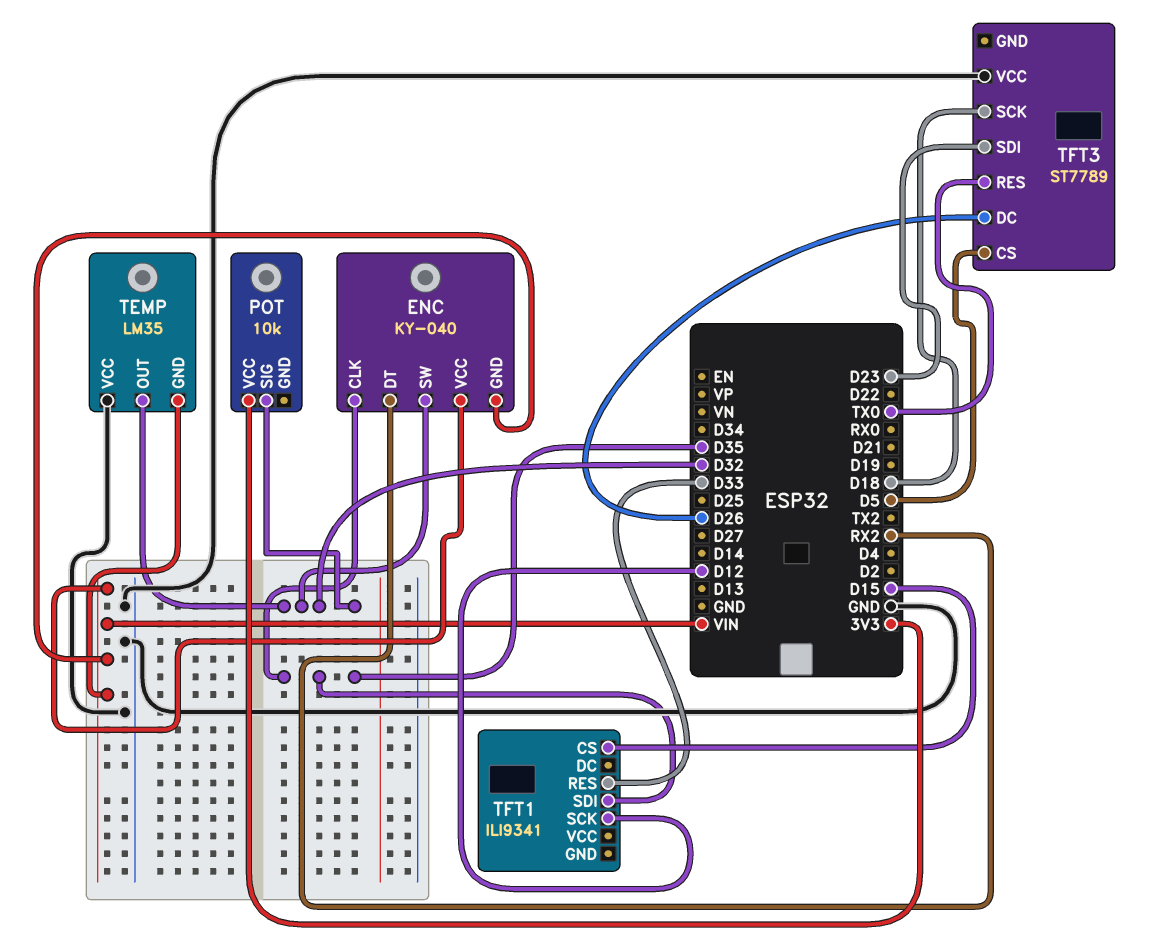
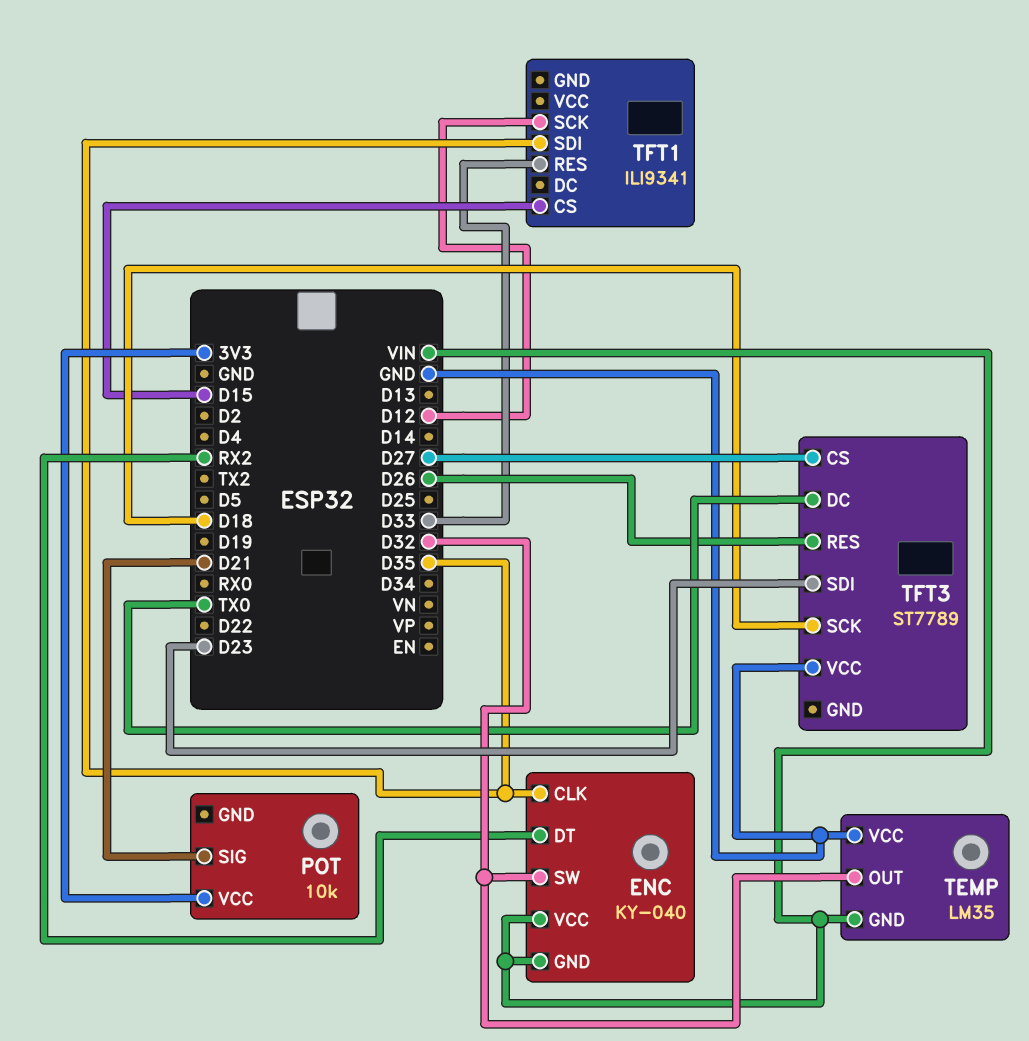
POT pin SIG: D32 -> D21
TFT3 pin CS: D5 -> D27
TFT3 pin DC: D26 -> TX0
TFT3 pin RES: TX0 -> D26

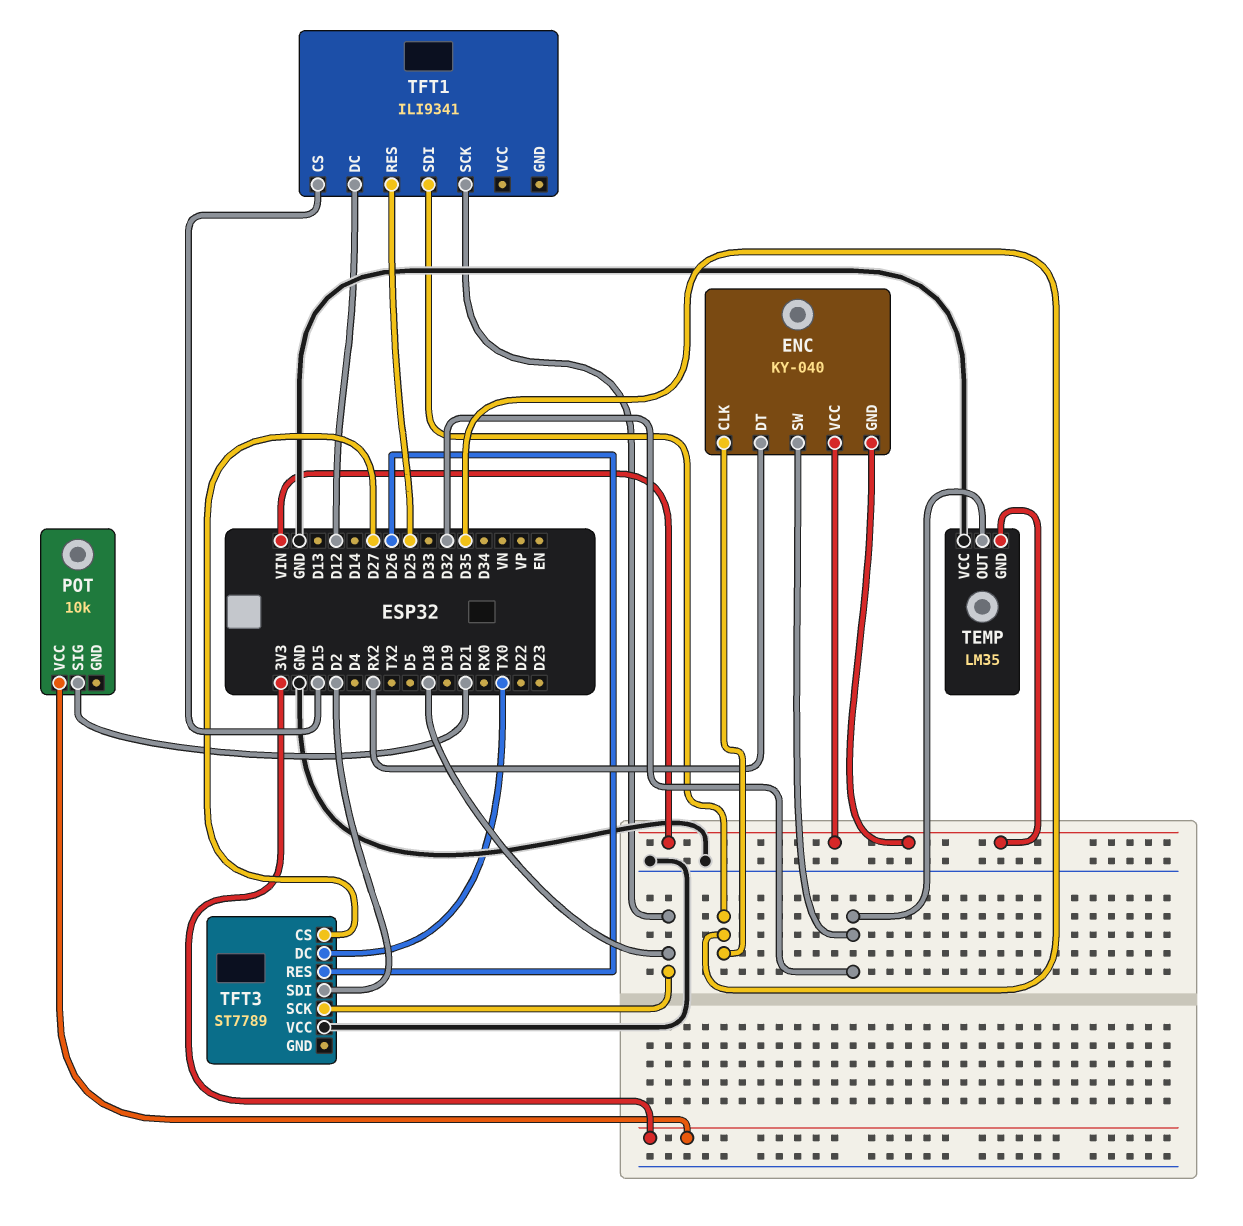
TFT1 pin DC: none -> D12
TFT1 pin RES: D33 -> D25
TFT1 pin SCK: D12 -> D18
TFT3 pin SDI: D23 -> D2

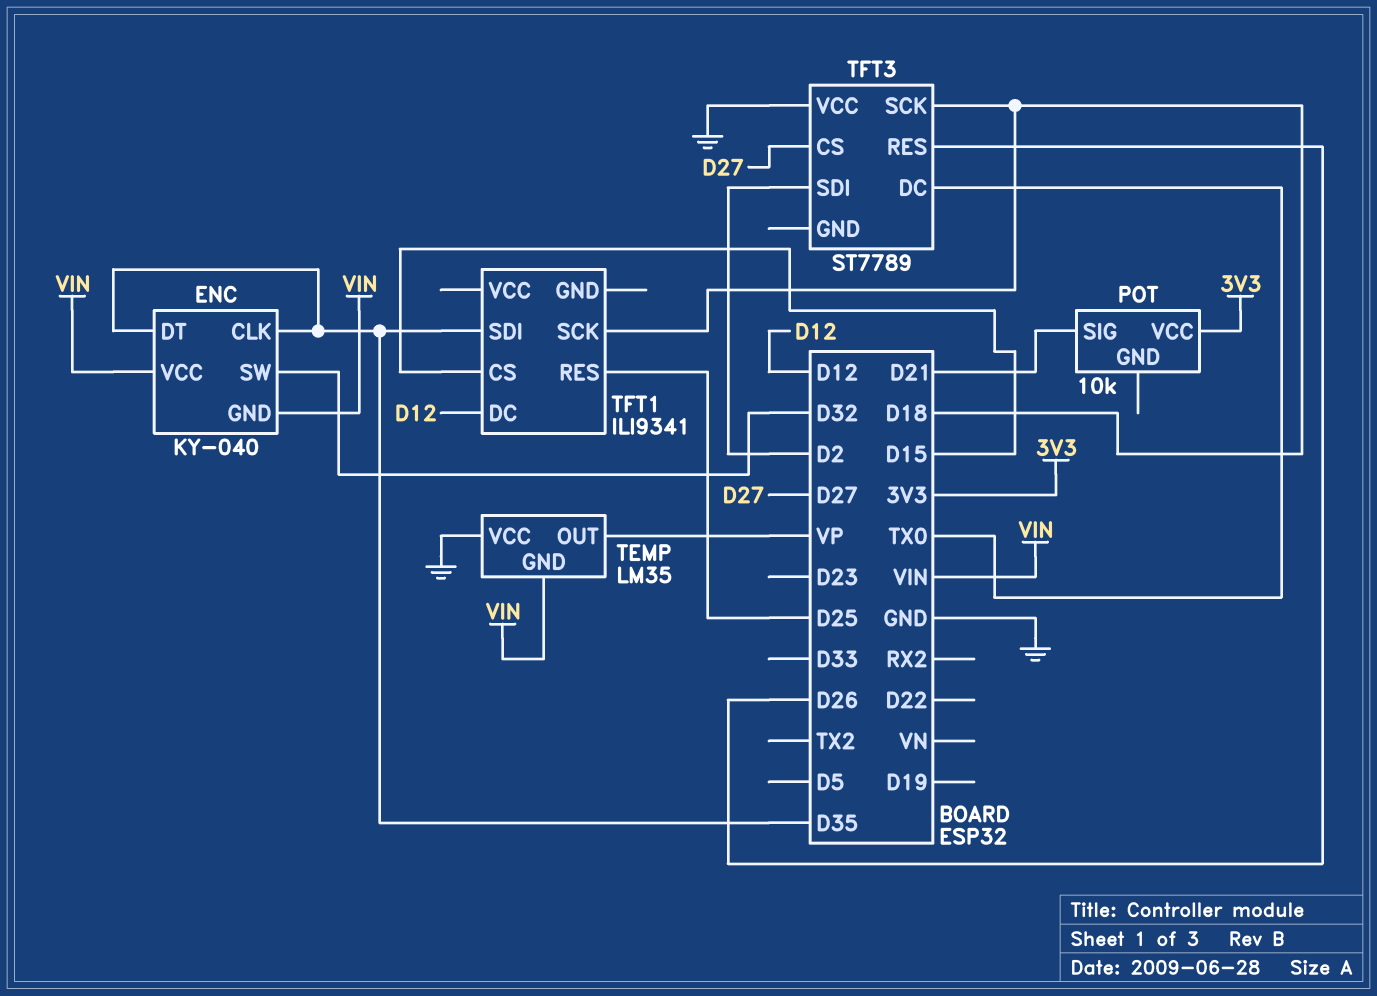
ENC pin DT: RX2 -> D35
TEMP pin OUT: D32 -> VP

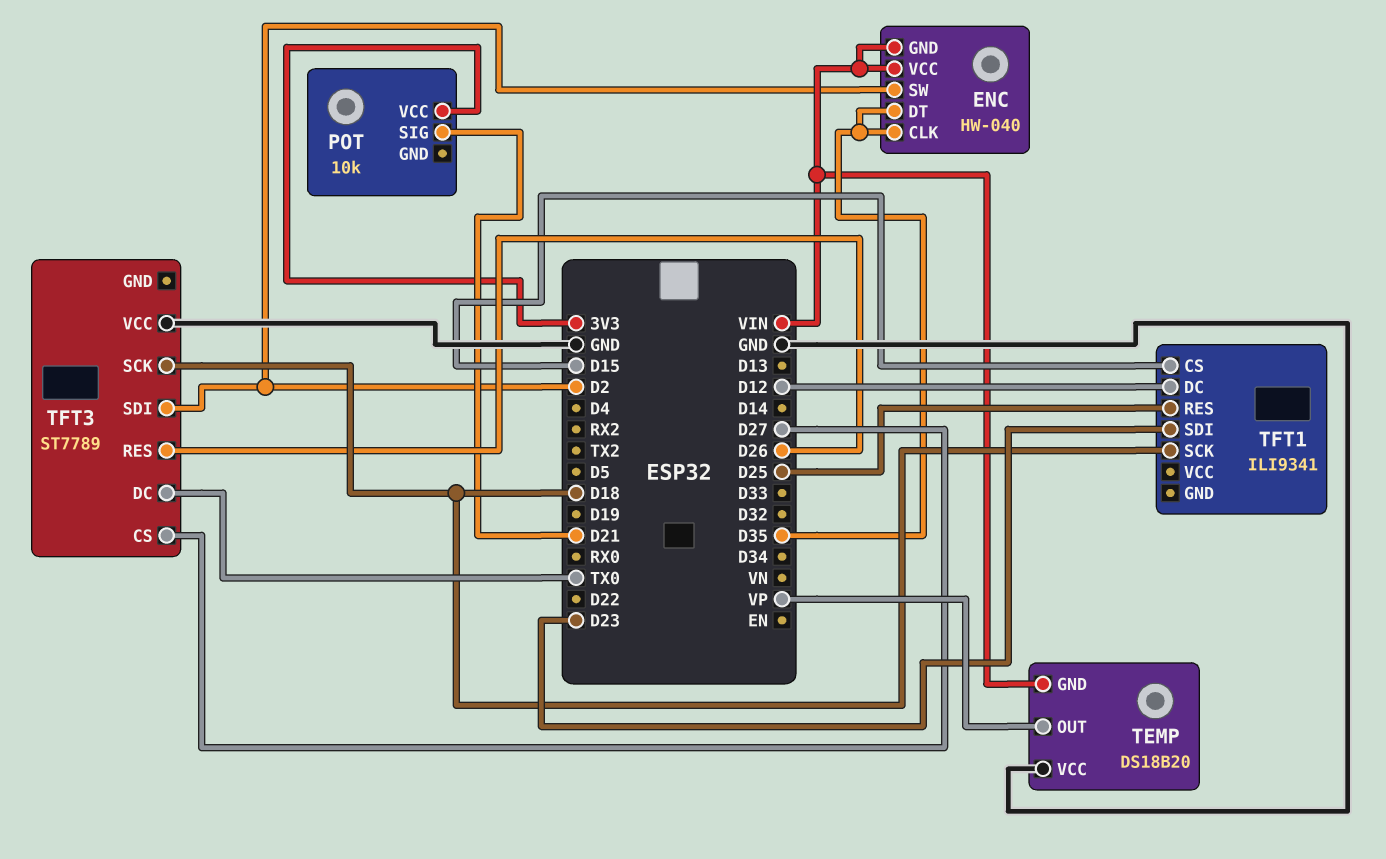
ENC: KY-040 -> HW-040
ENC pin SW: D32 -> D2
TEMP: LM35 -> DS18B20
TFT1 pin SDI: D35 -> D23

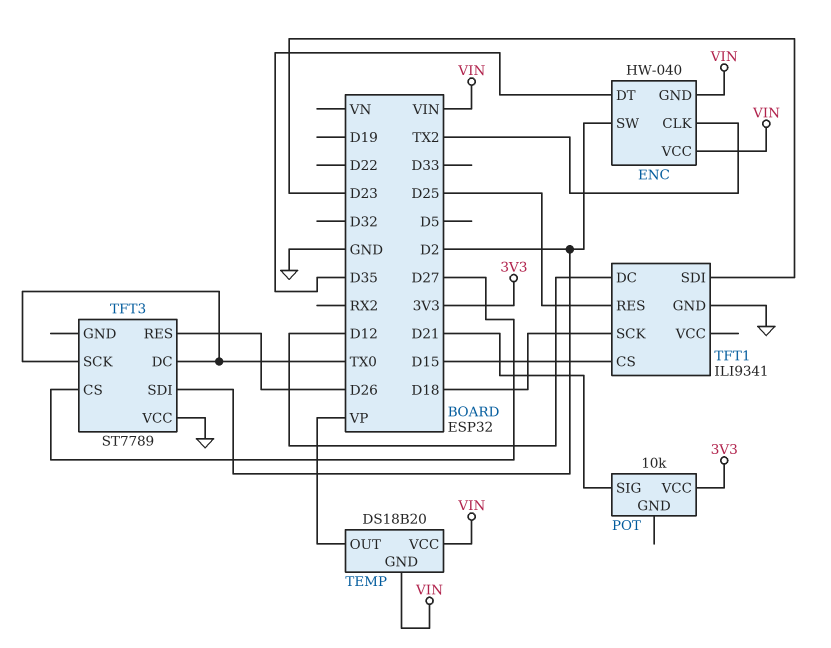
ENC pin CLK: D35 -> TX2
TEMP pin VCC: GND -> VIN
TFT1 pin GND: none -> GND
TFT3 pin SCK: D18 -> TX0

